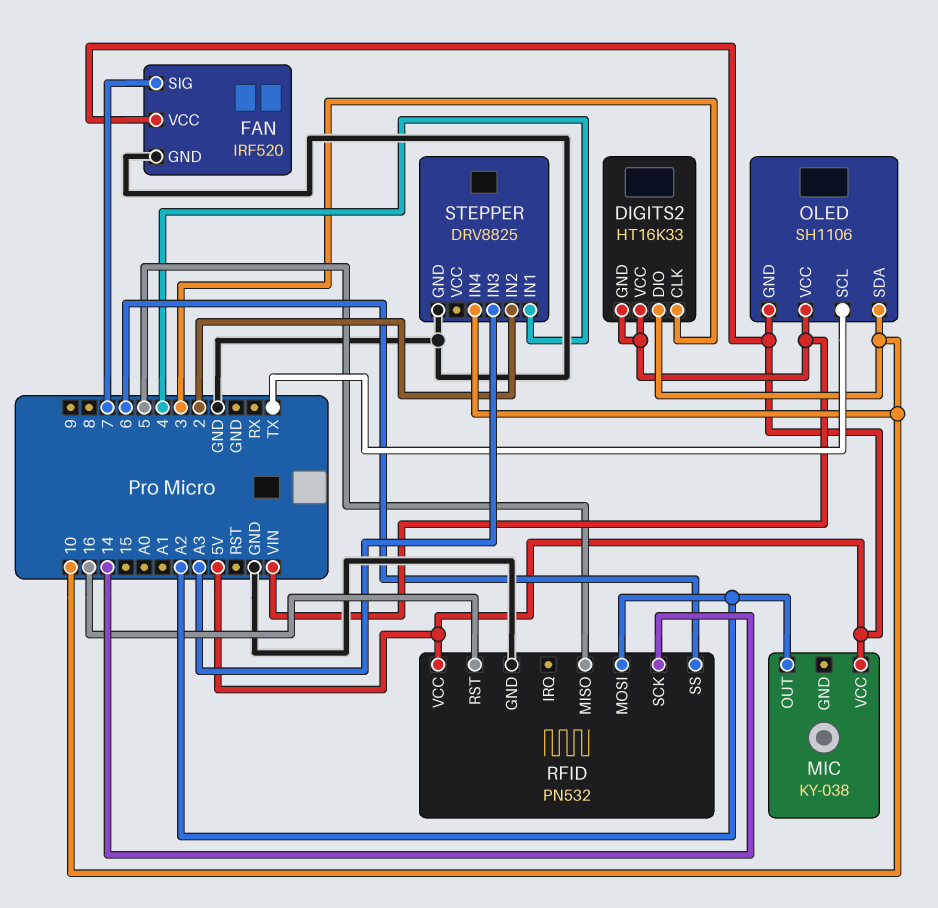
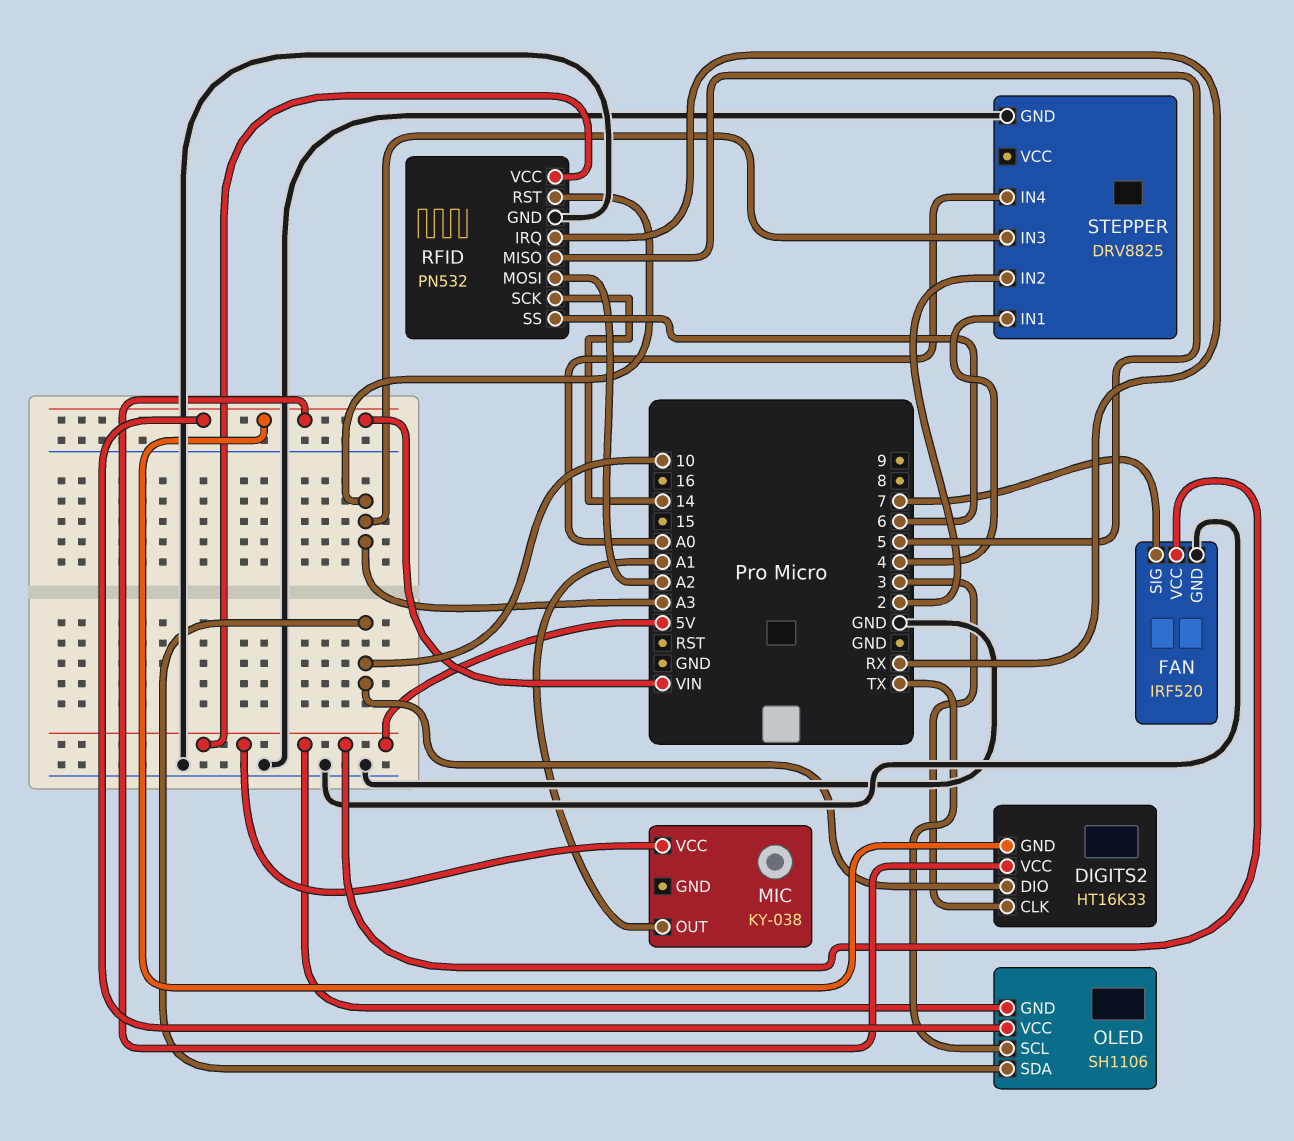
MIC pin OUT: A2 -> A1
RFID pin IRQ: none -> RX
RFID pin RST: 16 -> A3
STEPPER pin IN4: 10 -> A0

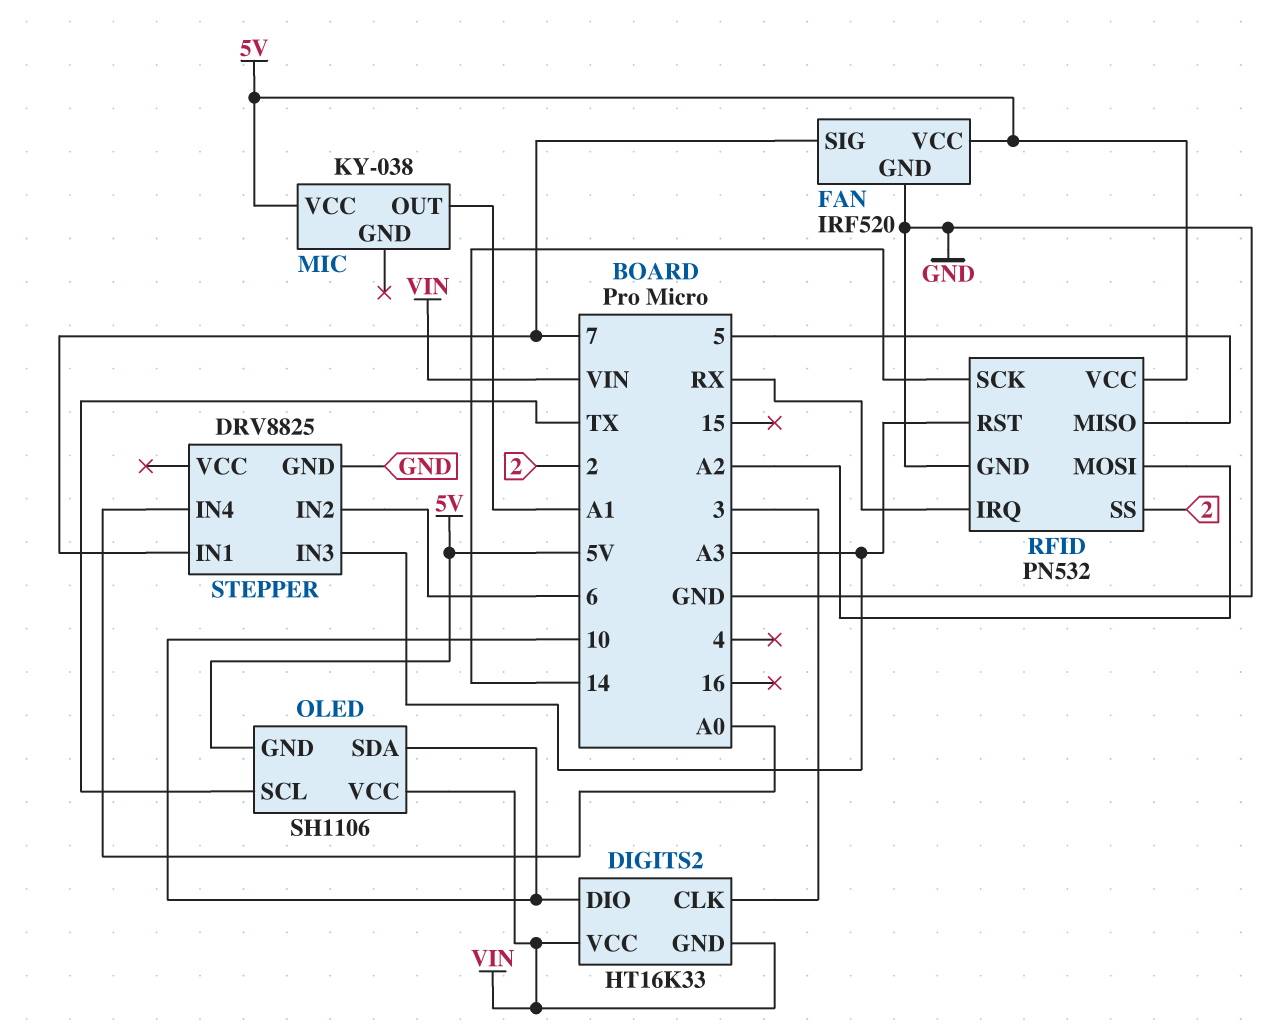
RFID pin SS: 6 -> 2
STEPPER pin IN1: 4 -> 7
STEPPER pin IN2: 2 -> 6

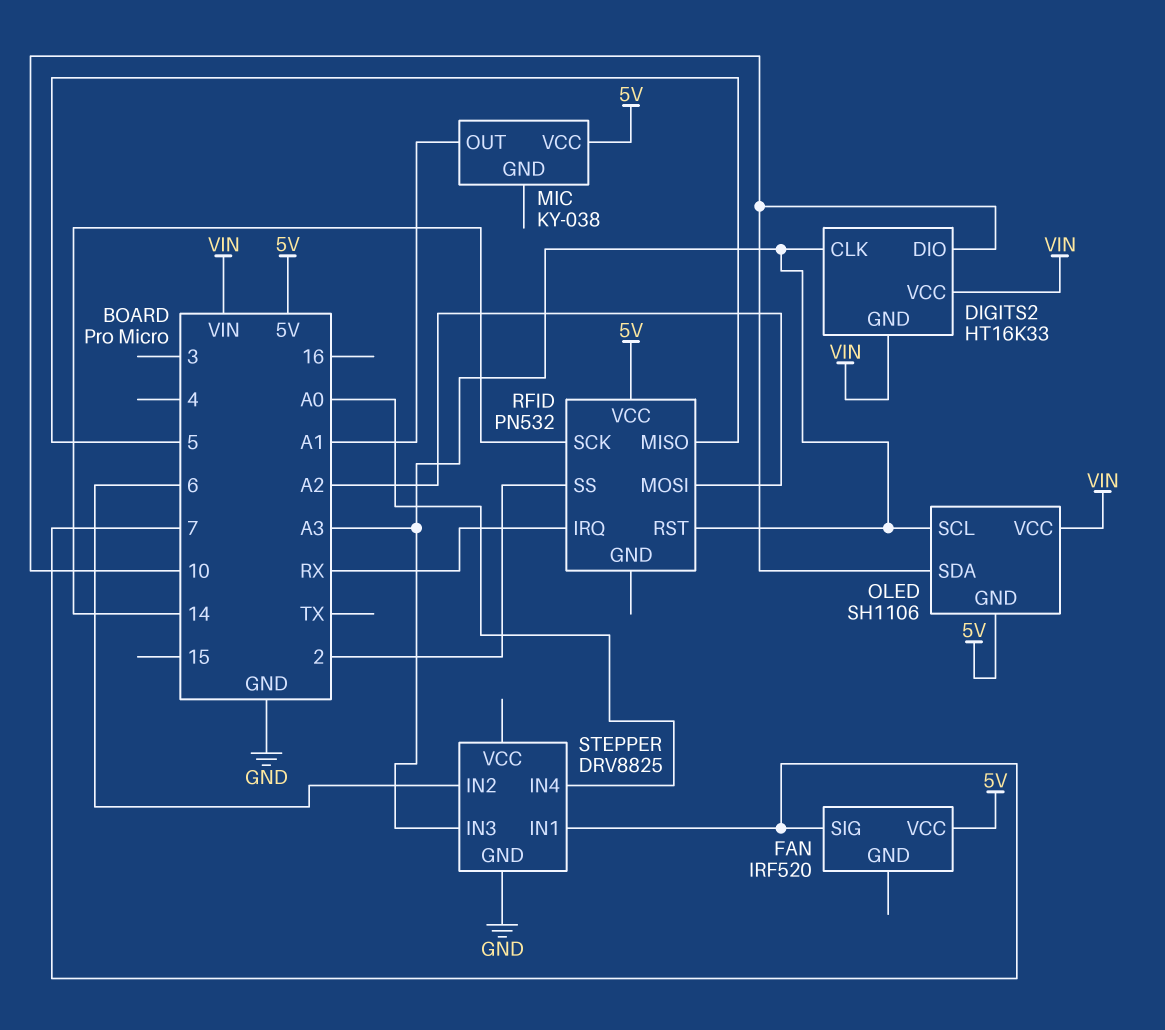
DIGITS2 pin CLK: 3 -> A3
FAN pin GND: GND -> none
OLED pin SCL: TX -> A3
RFID pin GND: GND -> none

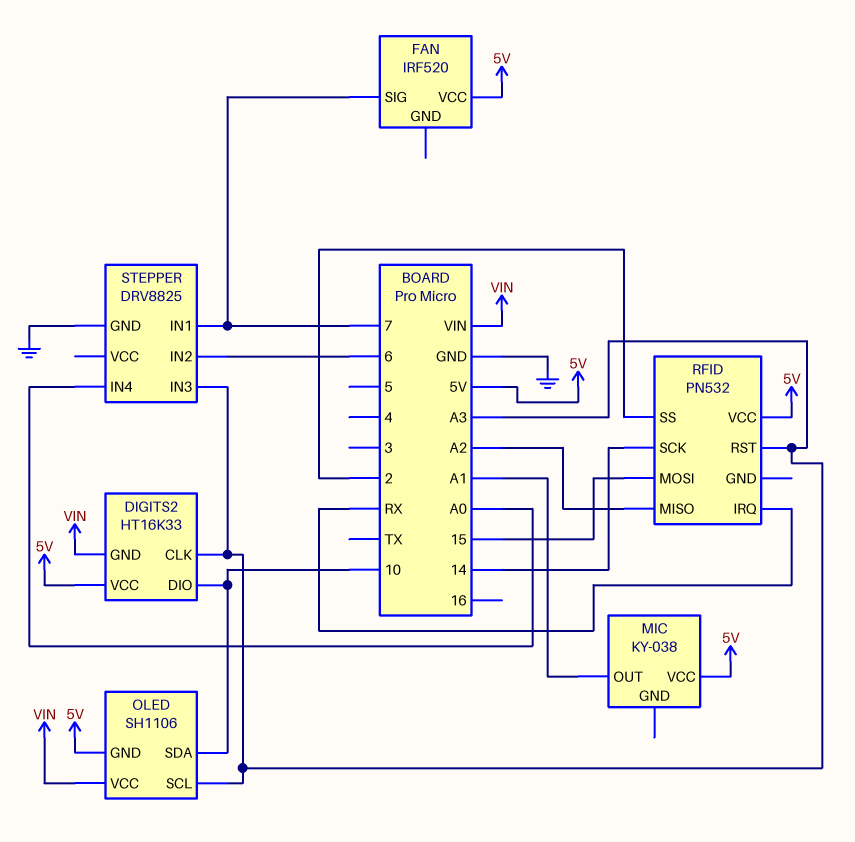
DIGITS2 pin VCC: VIN -> 5V
RFID pin MISO: 5 -> A2
RFID pin MOSI: A2 -> 15

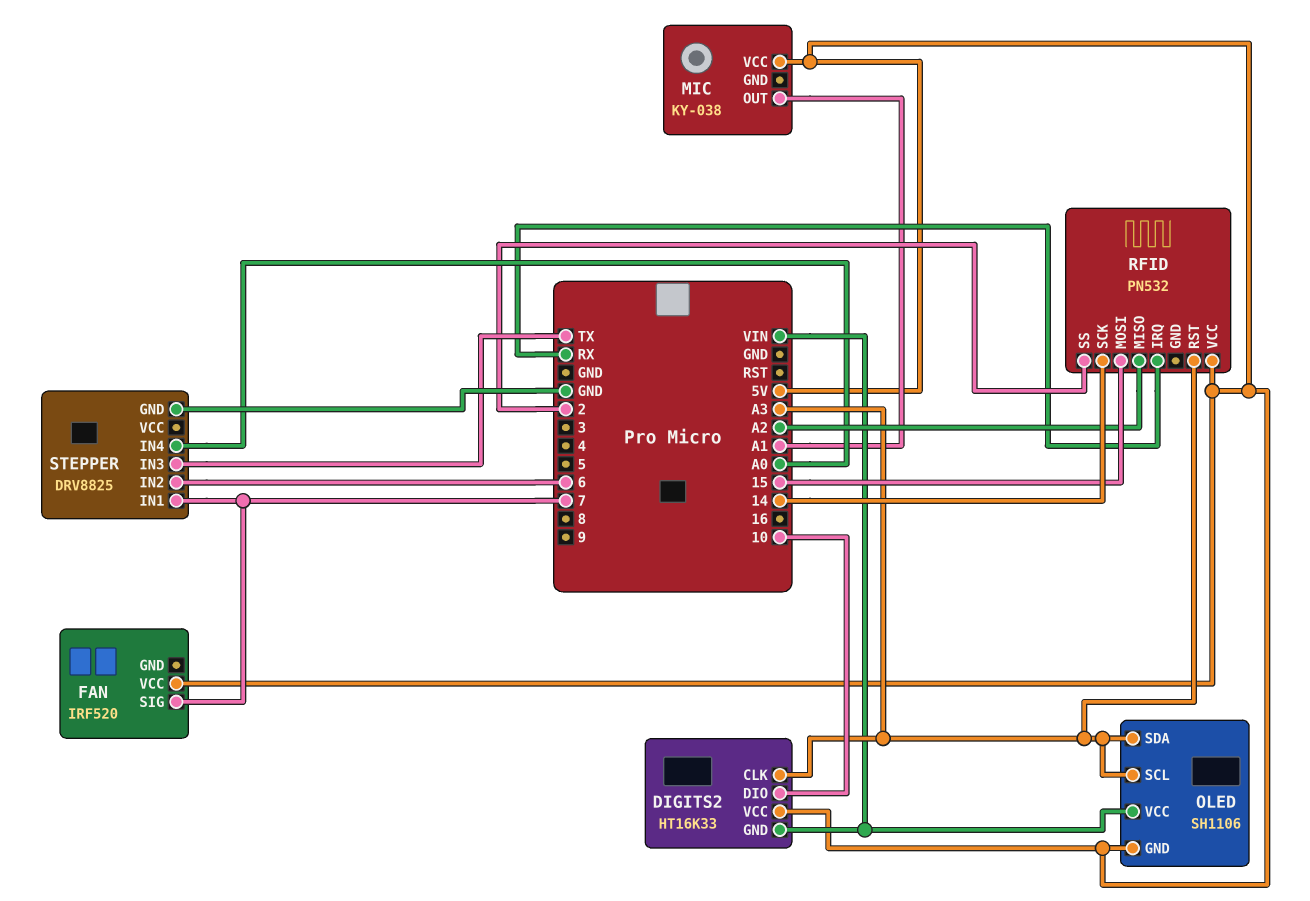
OLED pin SDA: 10 -> A3
STEPPER pin IN3: A3 -> TX

